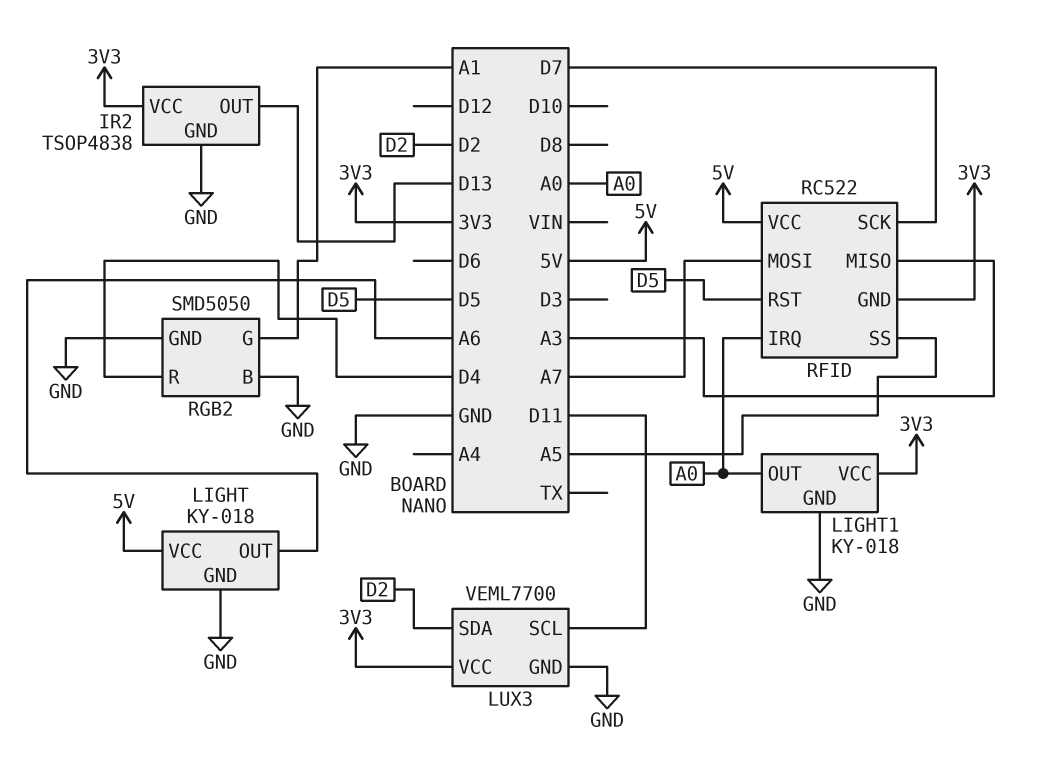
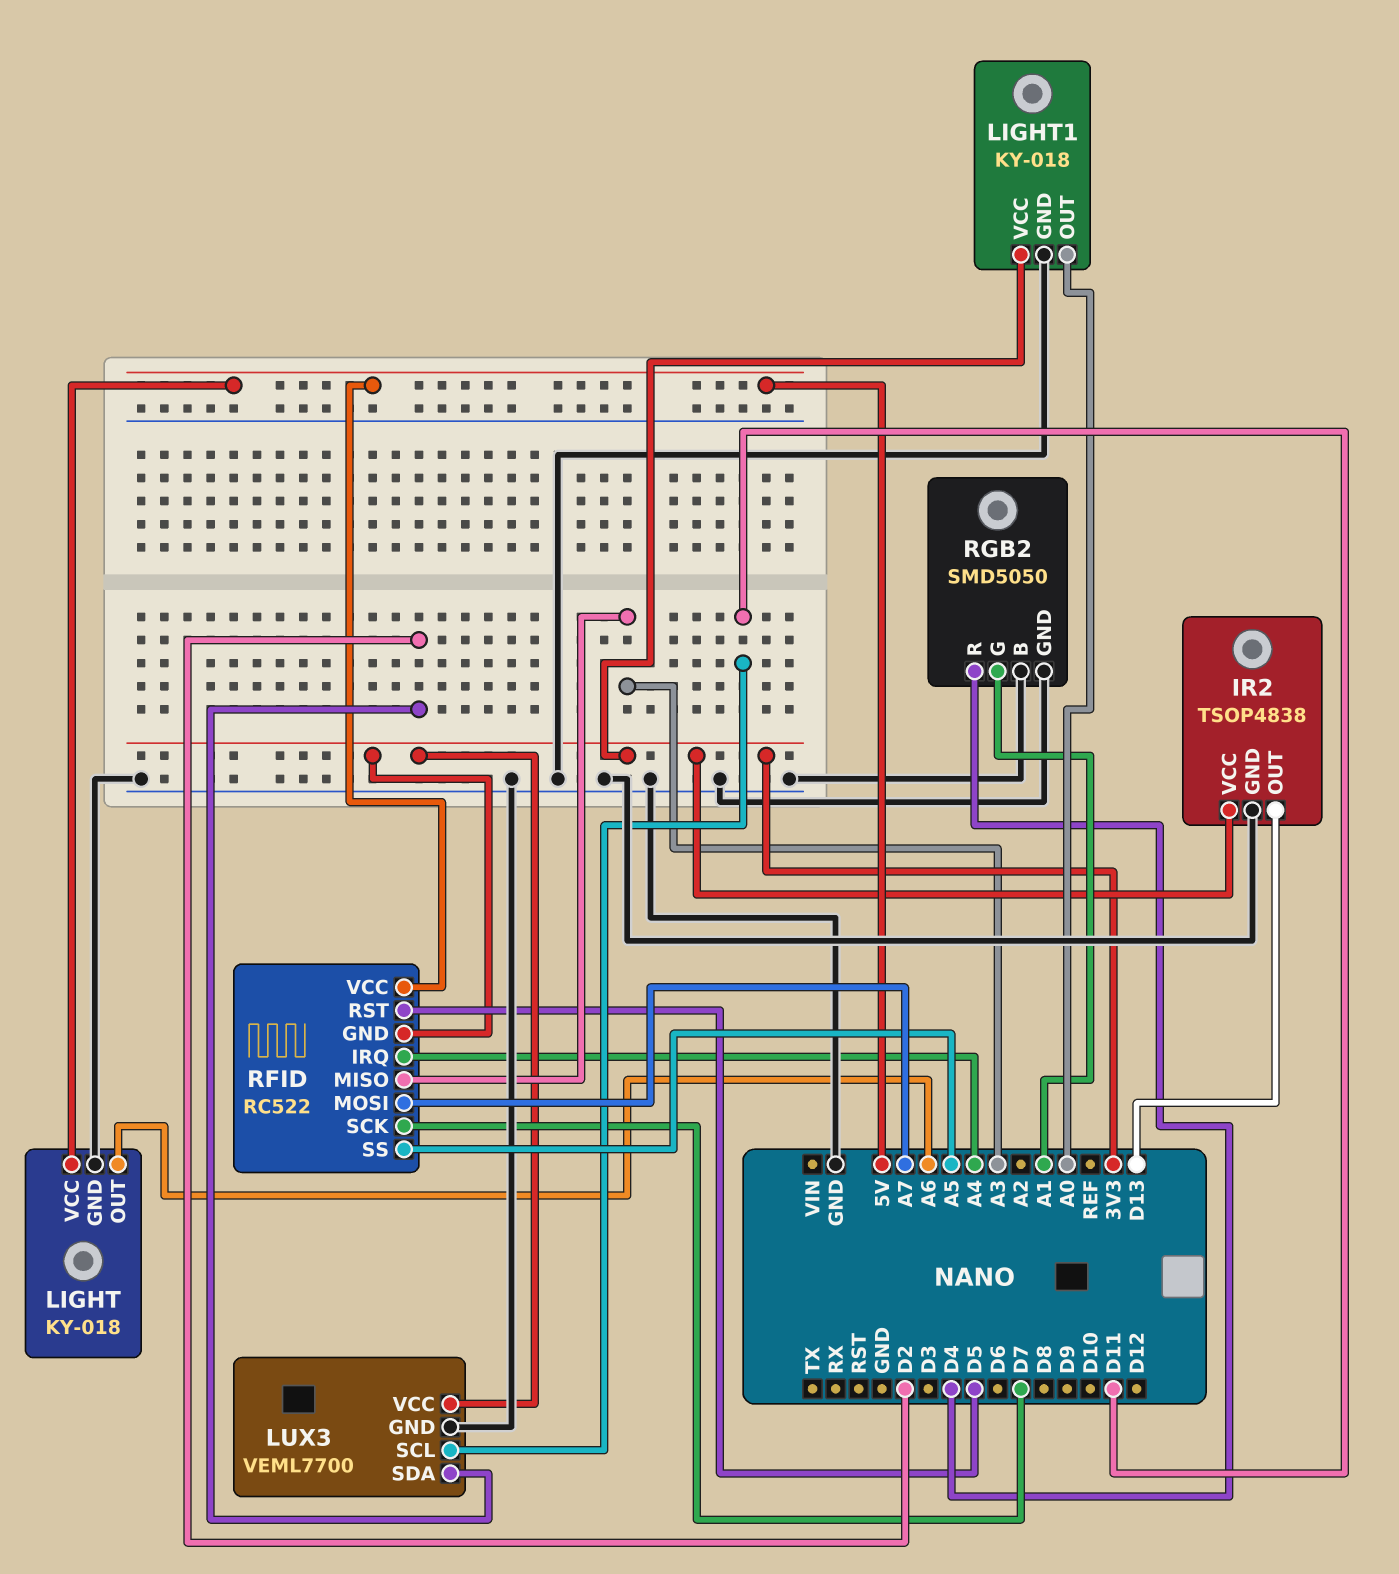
RFID pin IRQ: A0 -> A4

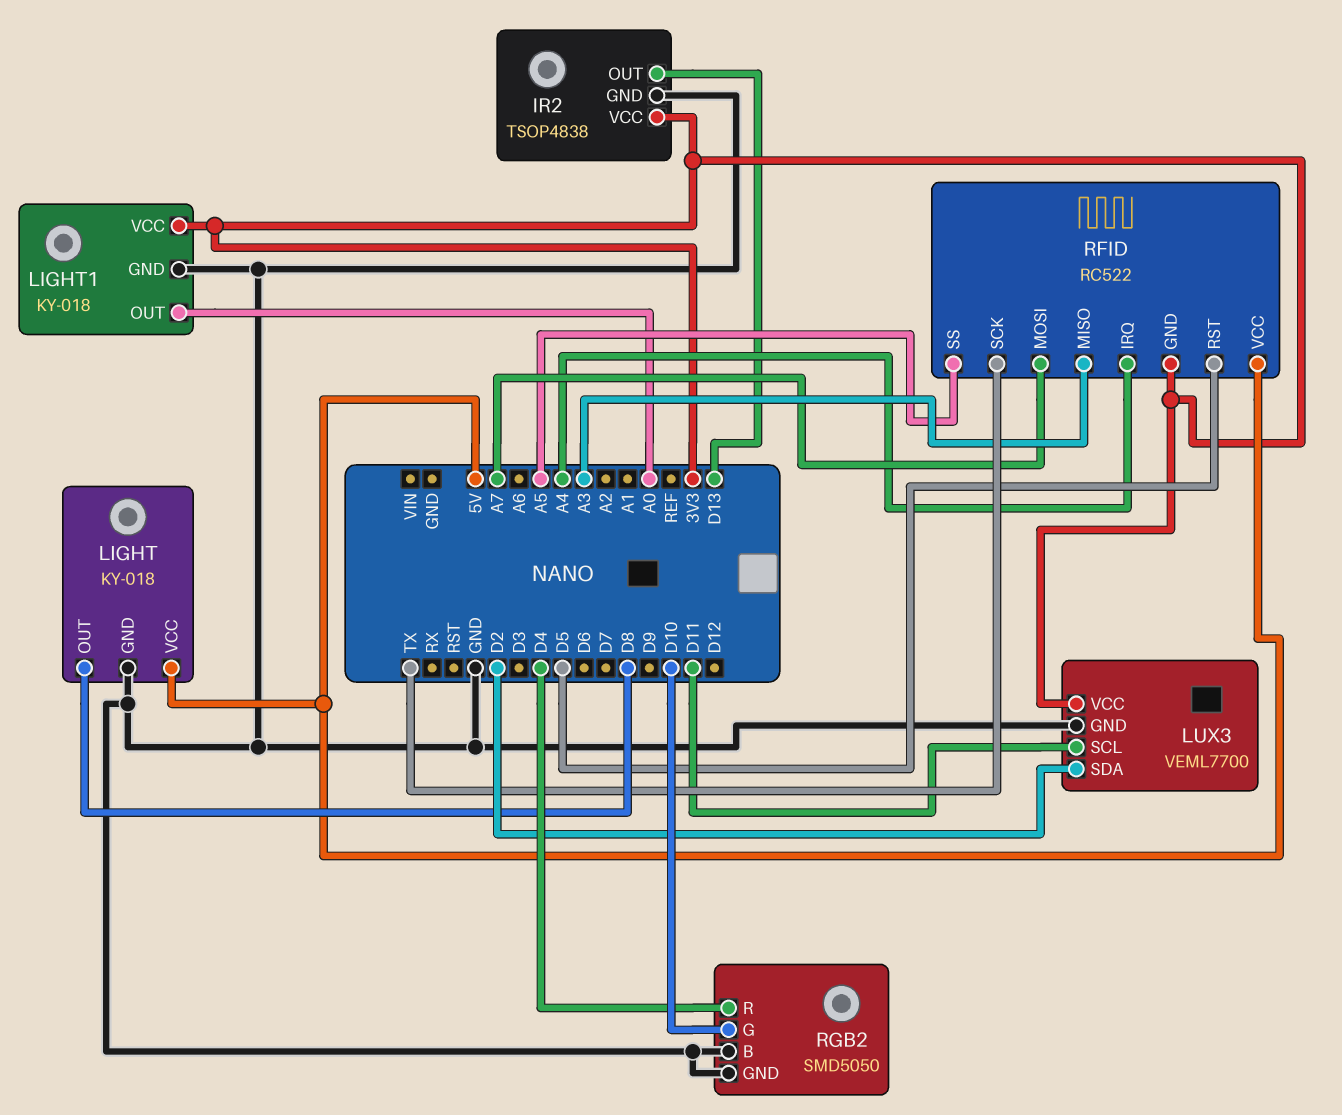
LIGHT pin OUT: A6 -> D8
RFID pin SCK: D7 -> TX
RGB2 pin G: A1 -> D10

